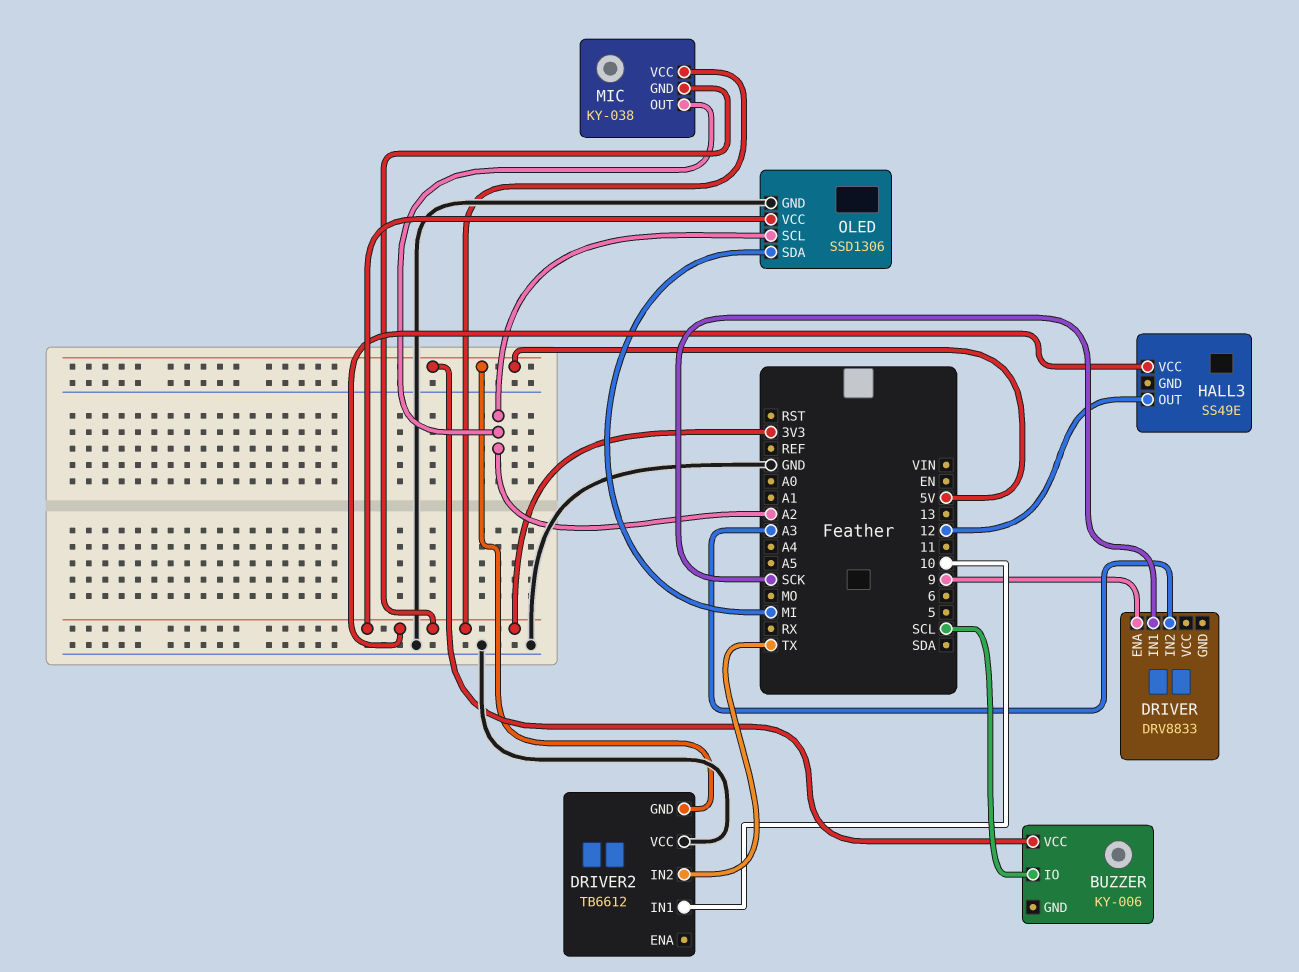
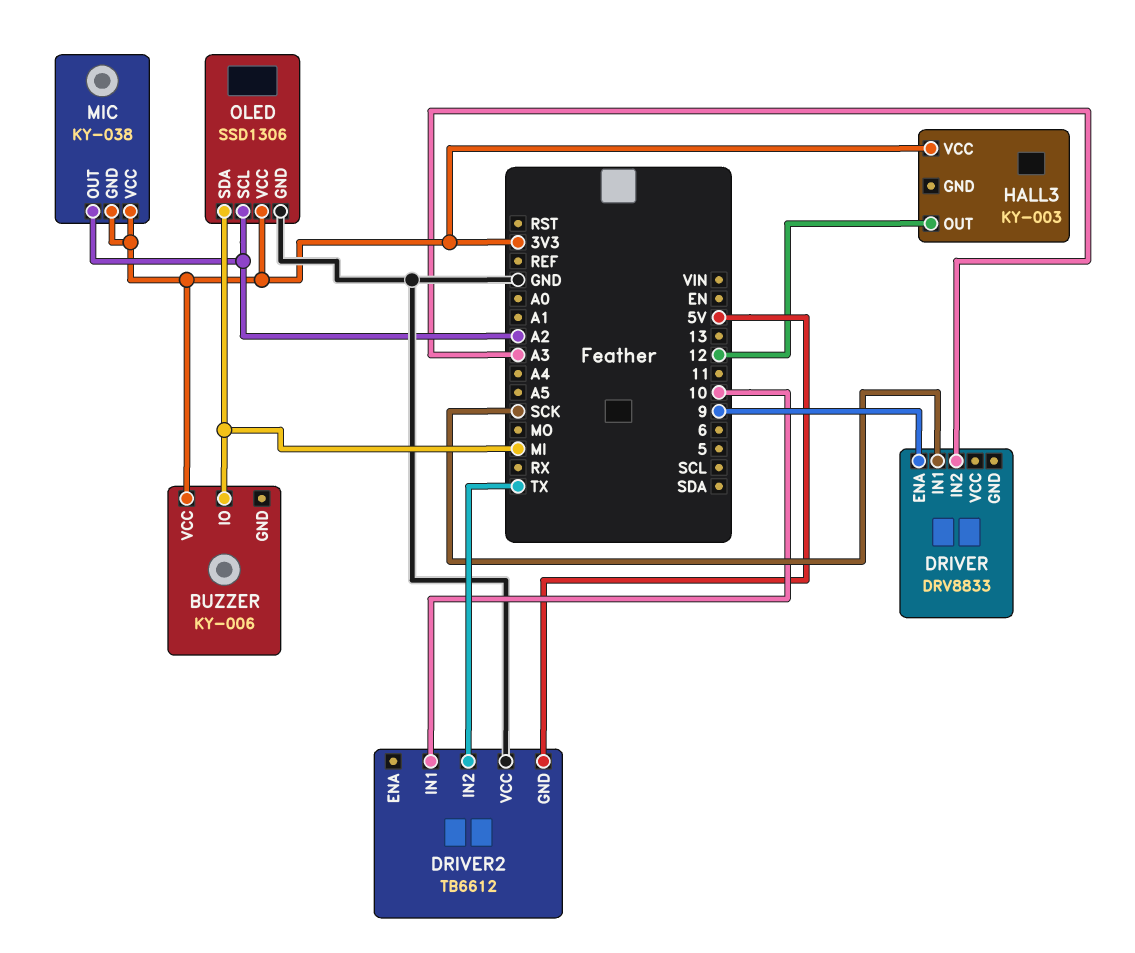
BUZZER pin IO: SCL -> MI
BUZZER pin VCC: 5V -> 3V3
HALL3: SS49E -> KY-003

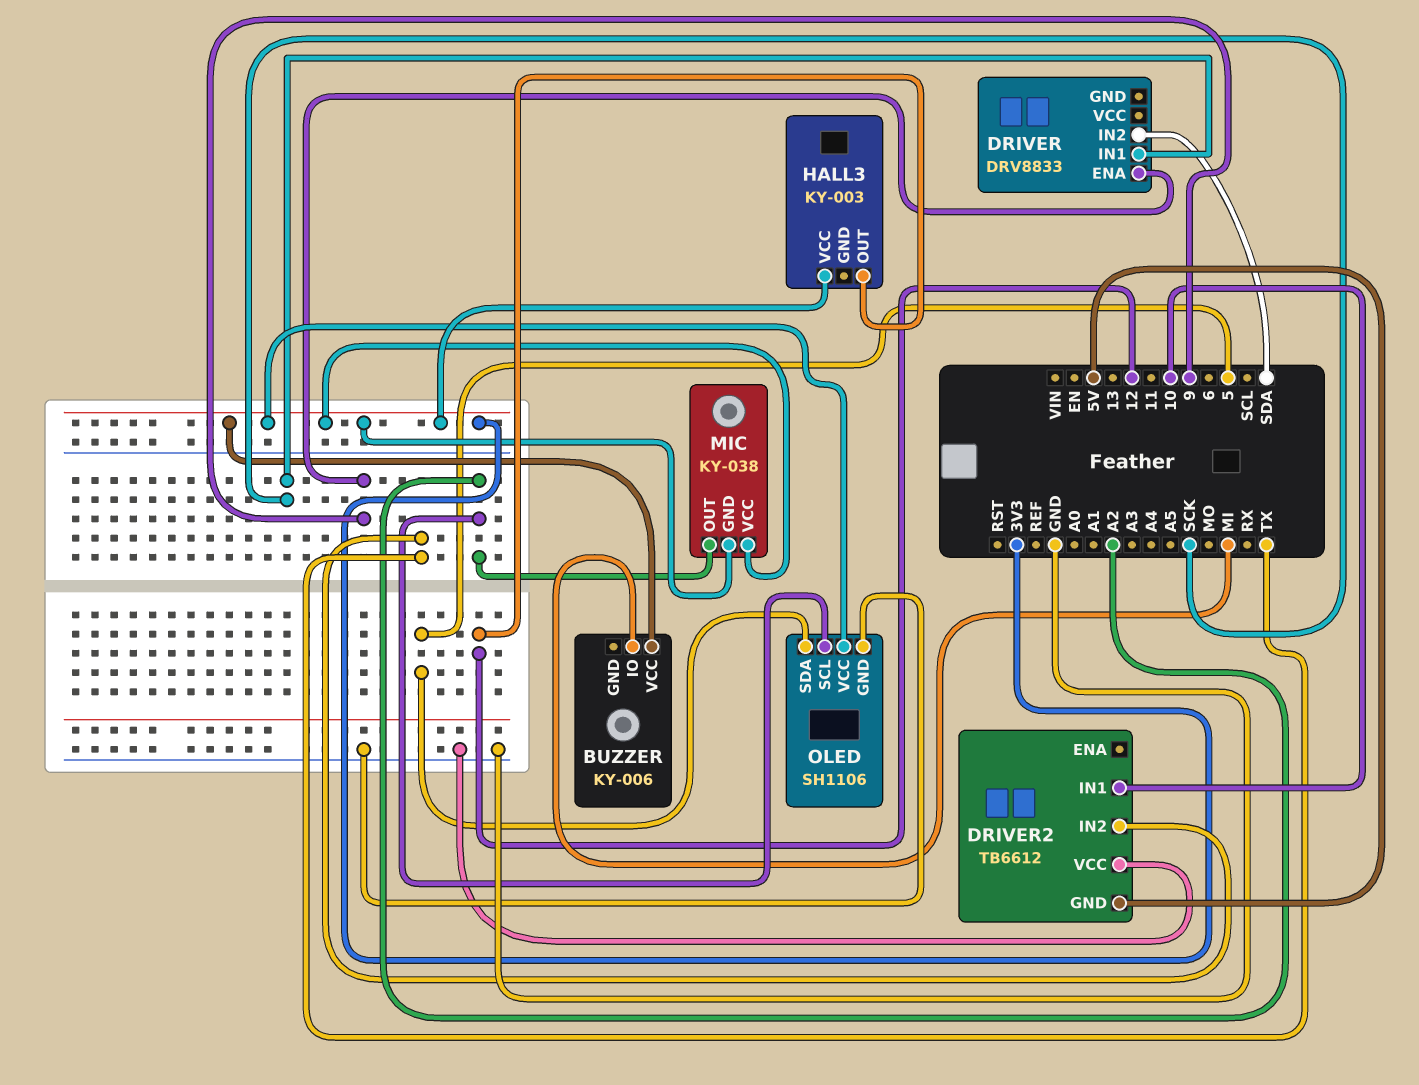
DRIVER pin IN2: A3 -> SDA
OLED: SSD1306 -> SH1106
OLED pin SDA: MI -> 5

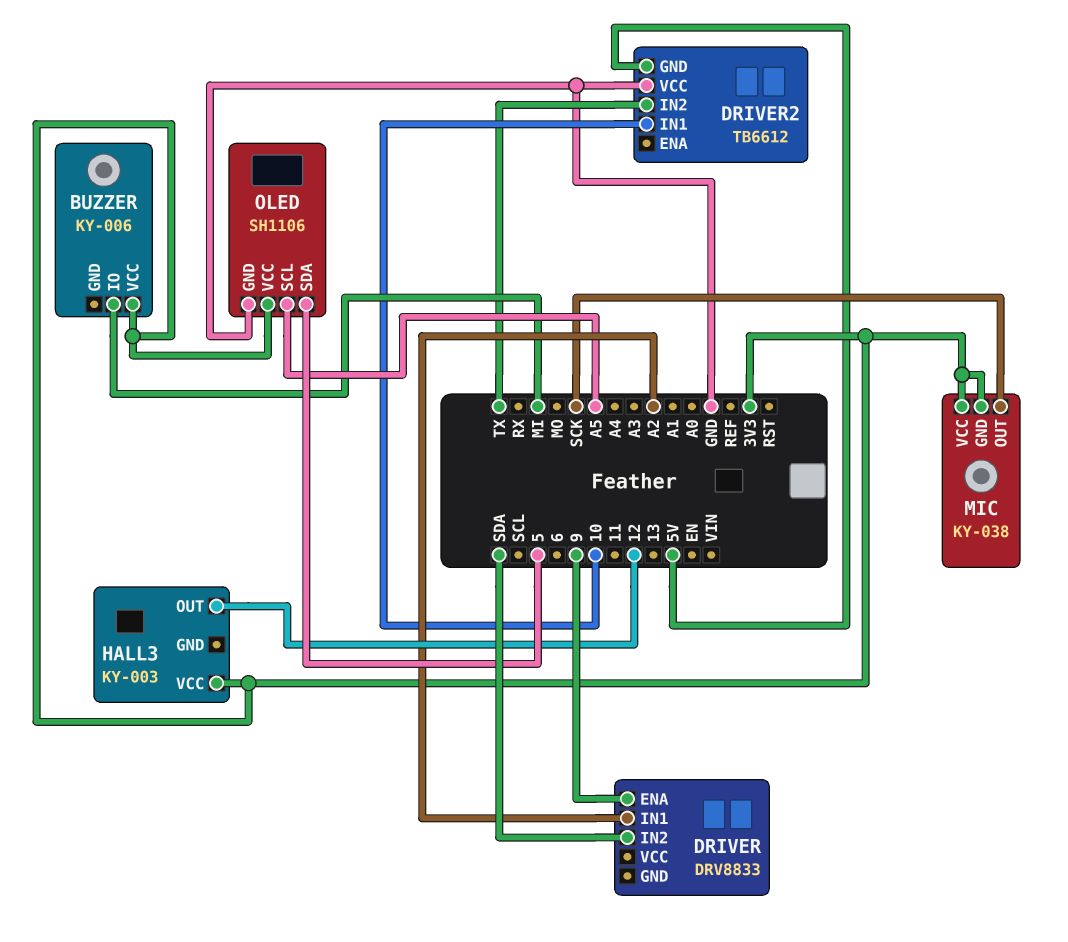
DRIVER pin IN1: SCK -> A2
MIC pin OUT: A2 -> SCK
OLED pin SCL: A2 -> A5

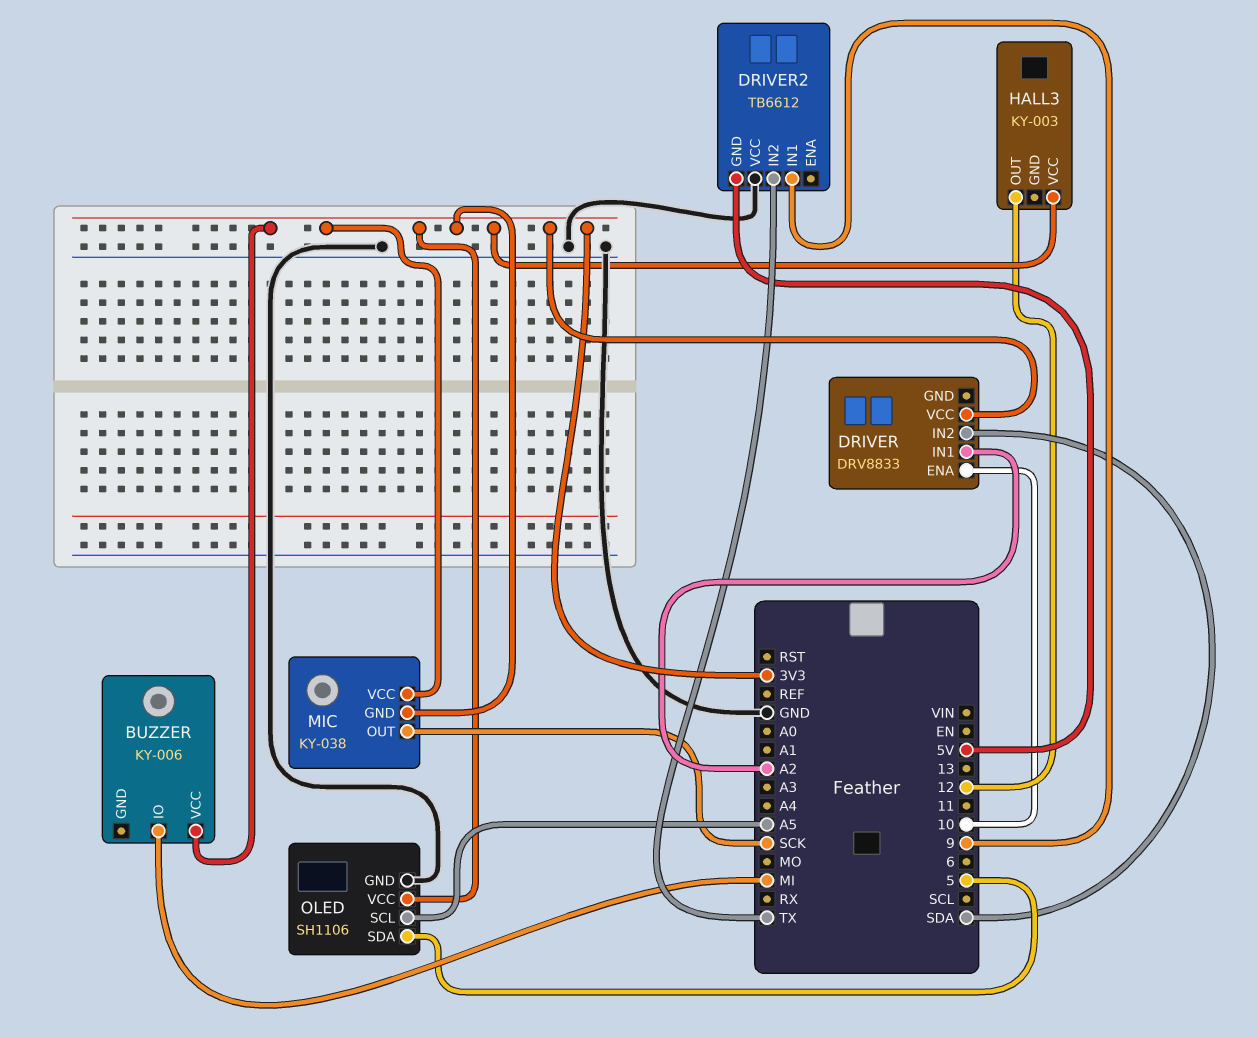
DRIVER pin ENA: 9 -> 10
DRIVER pin VCC: none -> 3V3
DRIVER2 pin IN1: 10 -> 9

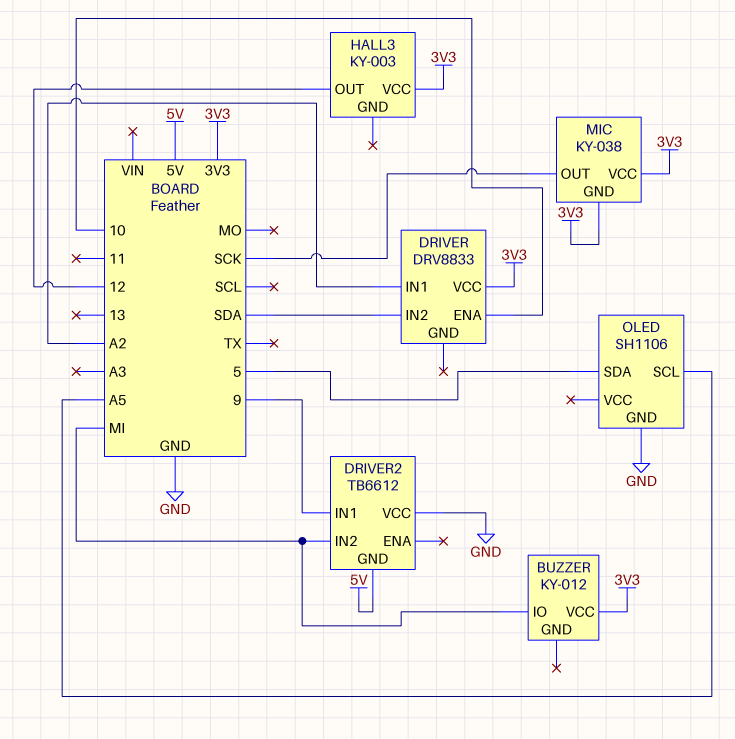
BUZZER: KY-006 -> KY-012
DRIVER2 pin IN2: TX -> MI
OLED pin VCC: 3V3 -> none

